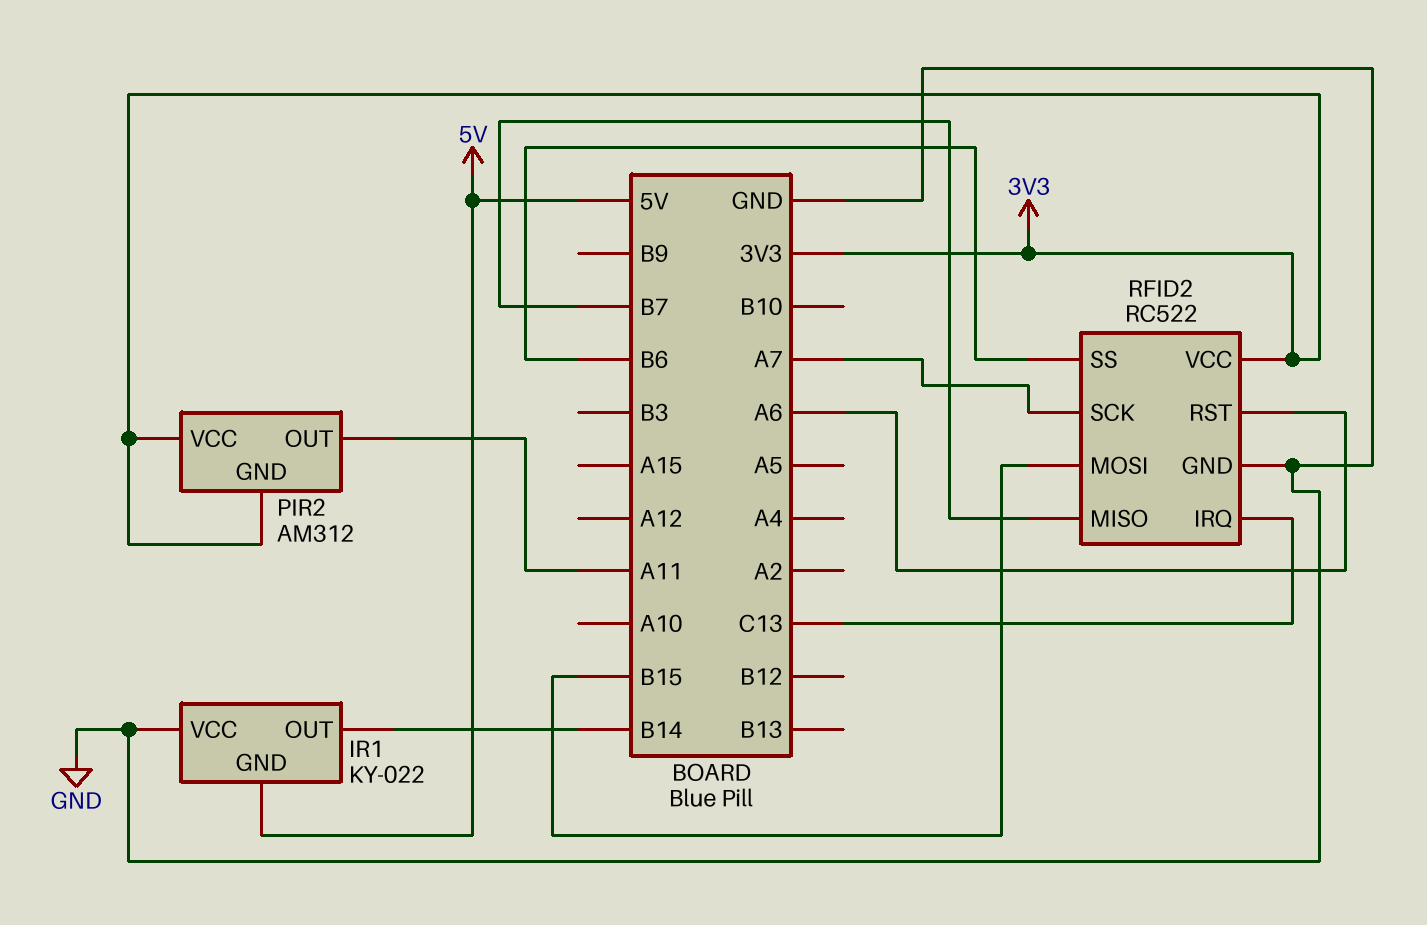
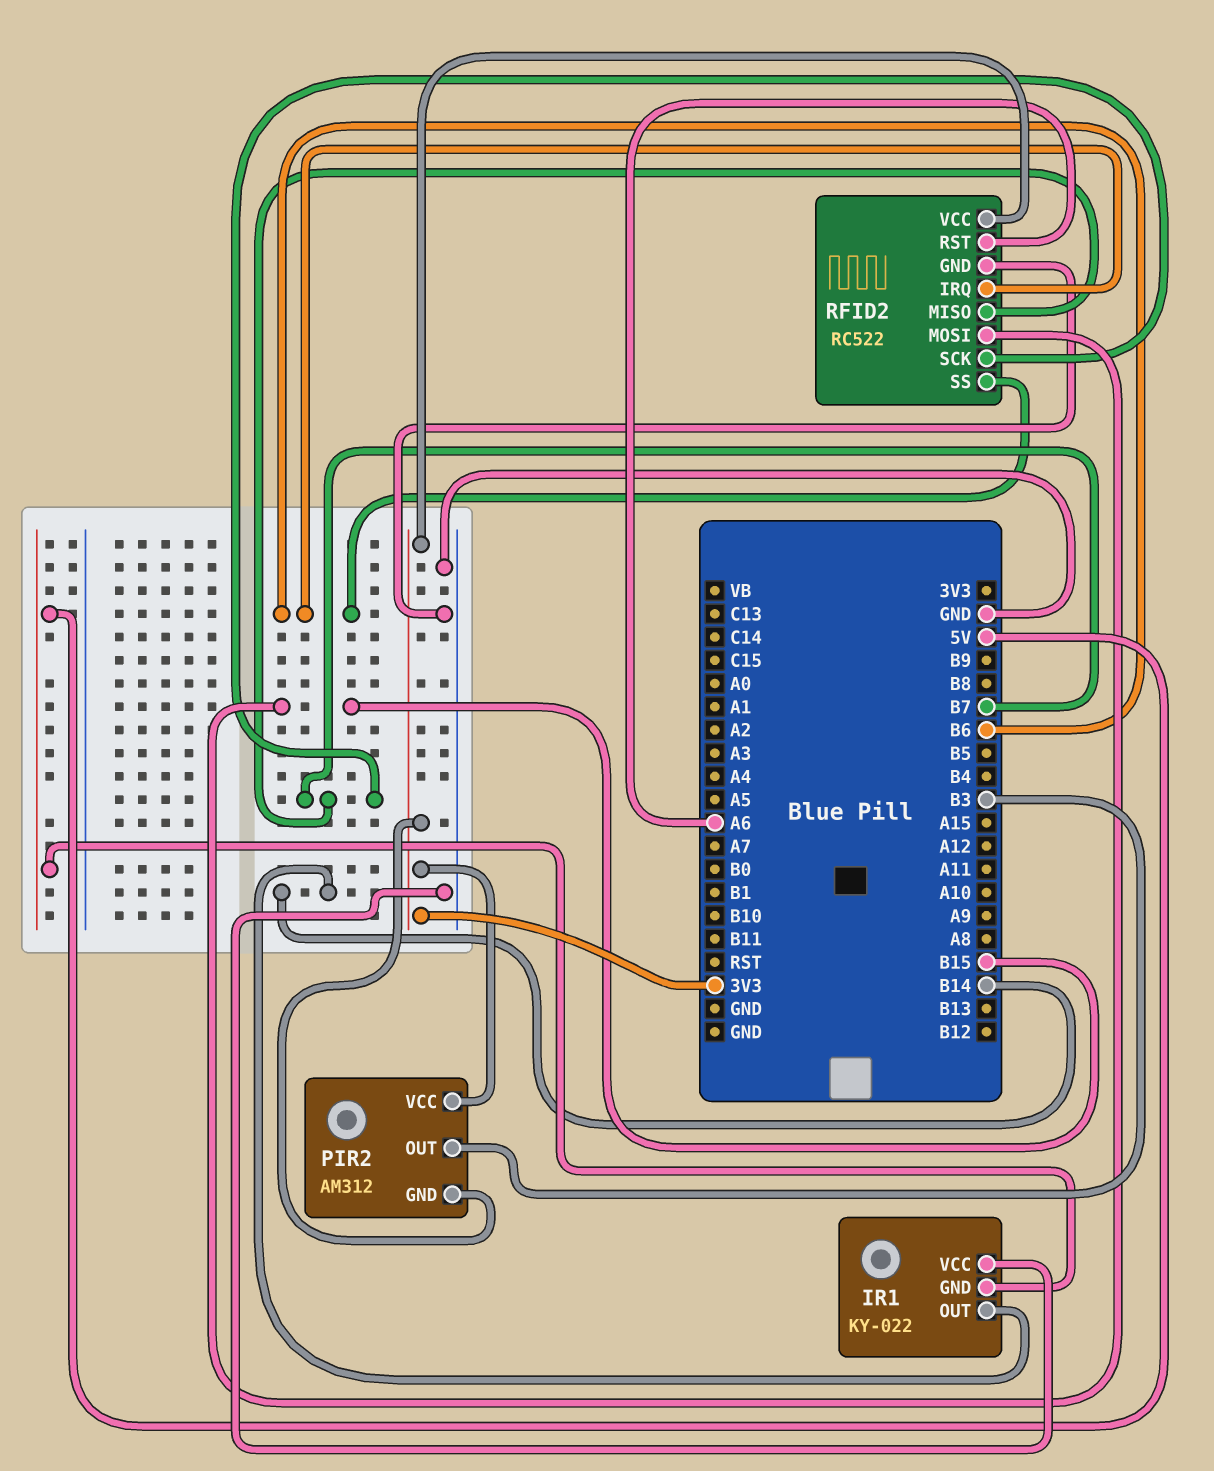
PIR2 pin OUT: A11 -> B3
RFID2 pin IRQ: C13 -> B6
RFID2 pin SCK: A7 -> B7

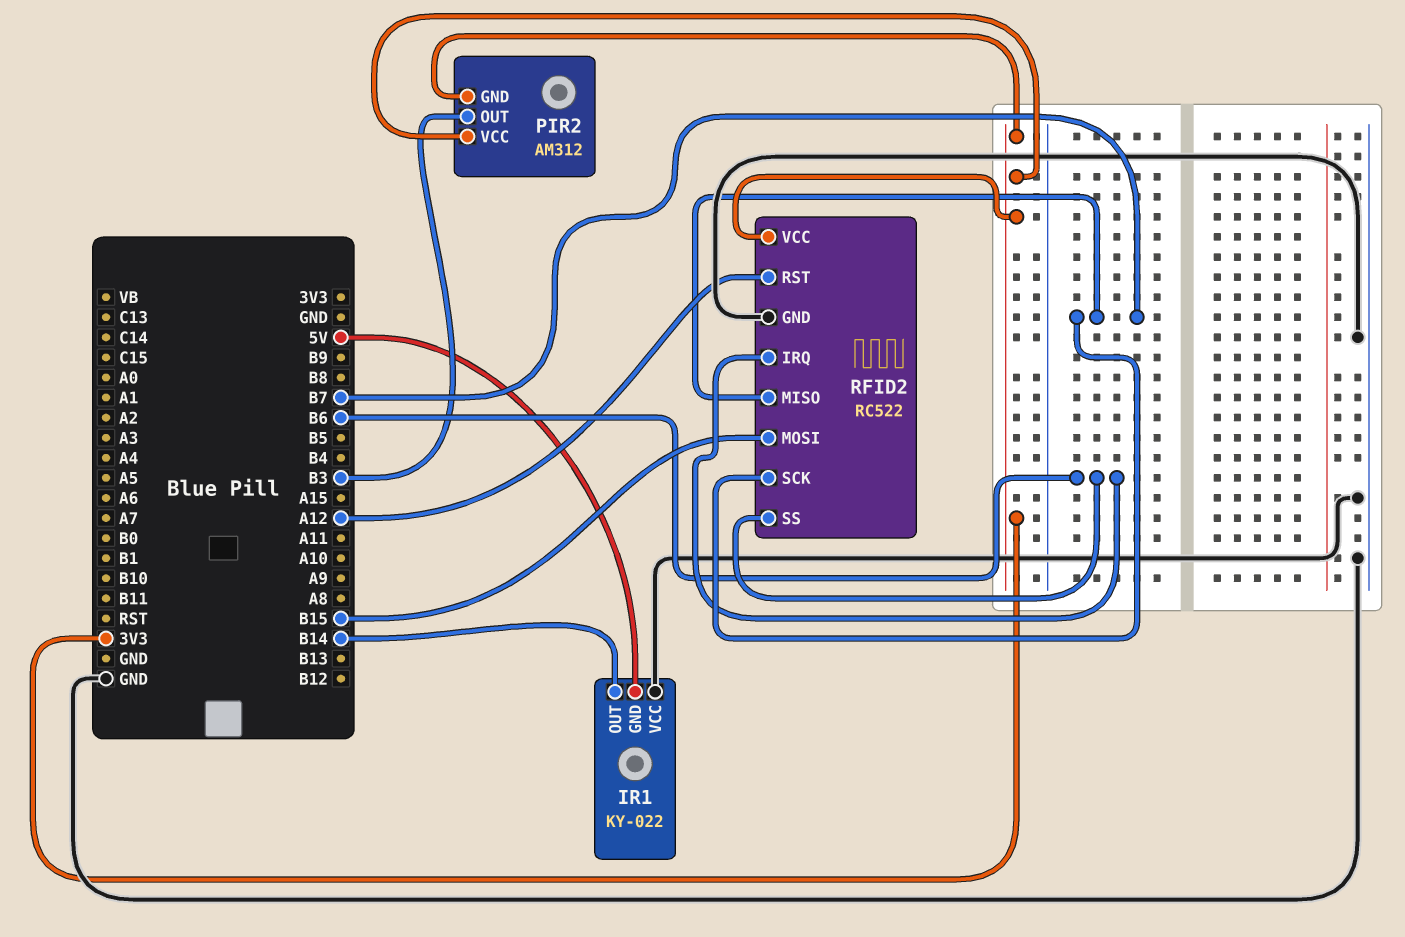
RFID2 pin RST: A6 -> A12

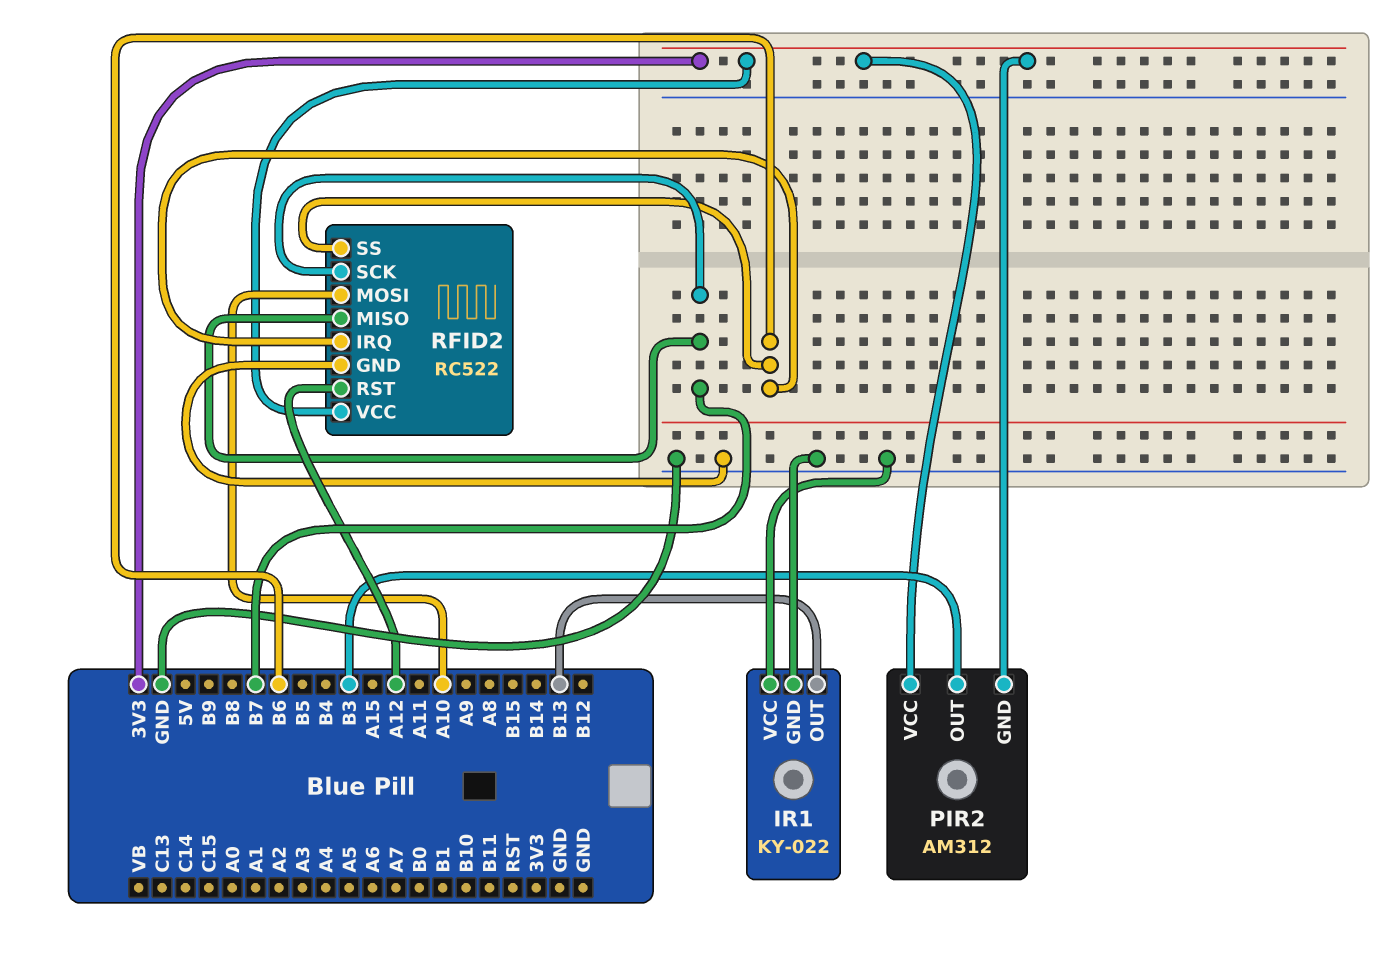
IR1 pin GND: 5V -> GND
IR1 pin OUT: B14 -> B13
RFID2 pin MOSI: B15 -> A10

